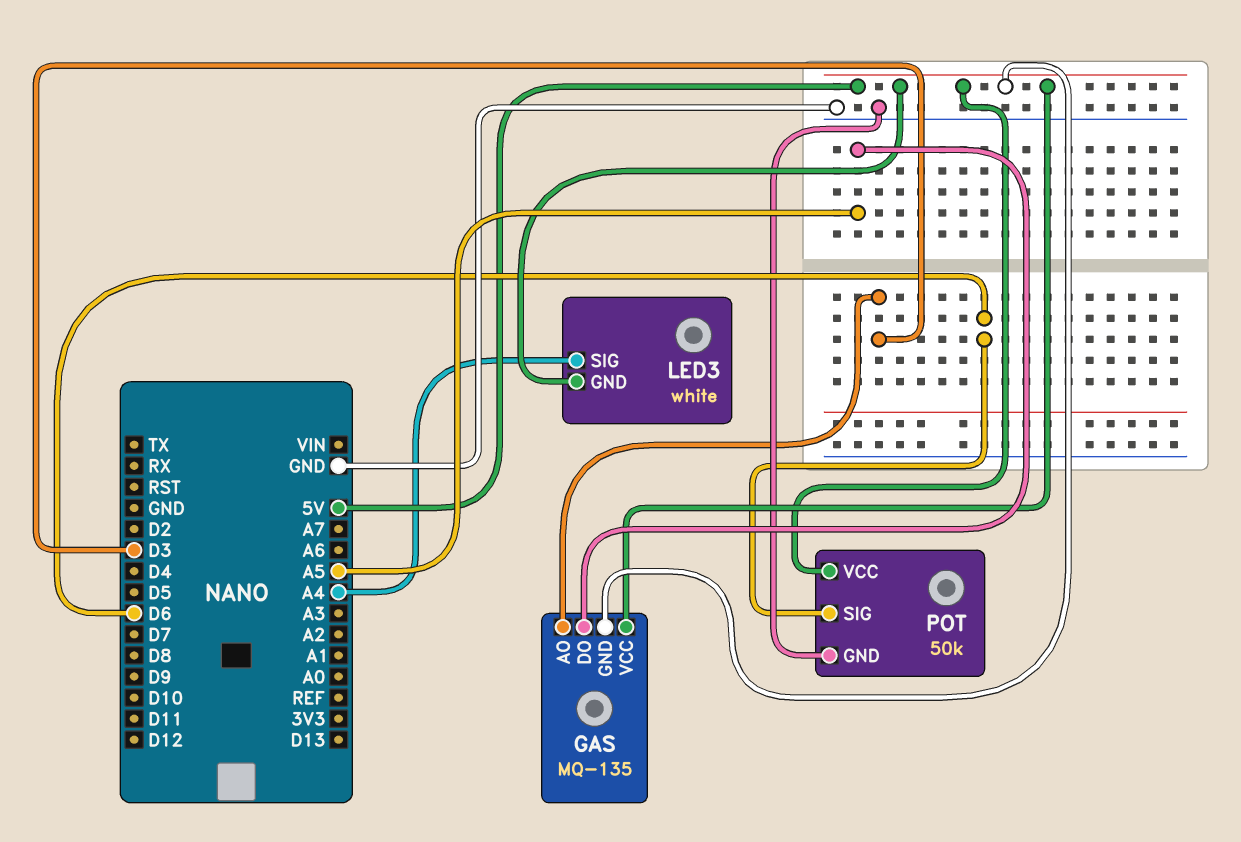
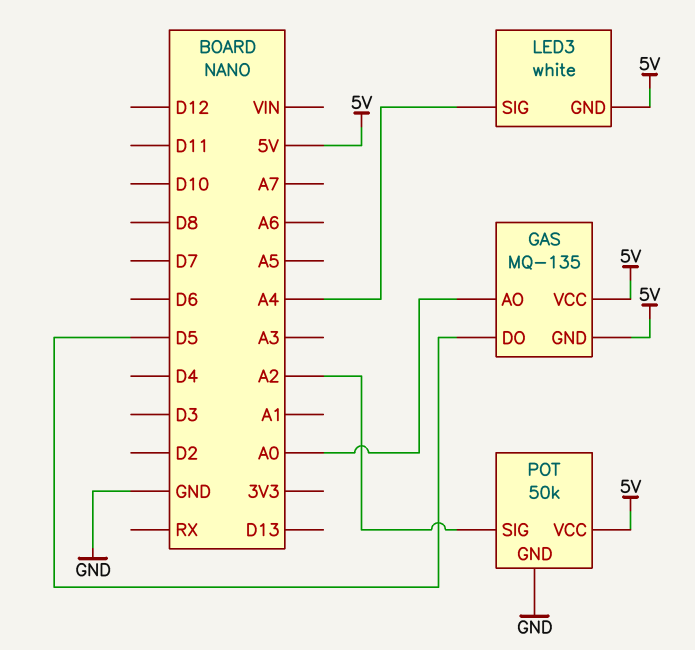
GAS pin AO: D3 -> A0
GAS pin DO: A5 -> D5
POT pin SIG: D6 -> A2

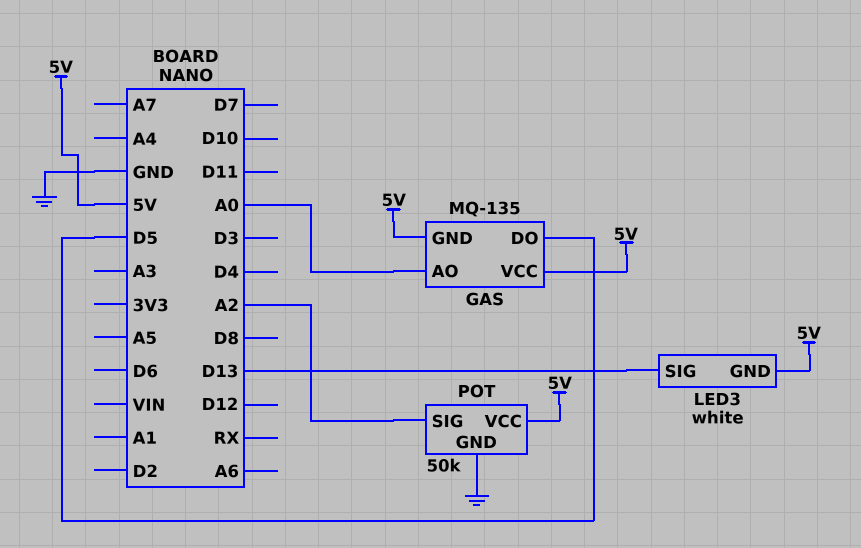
LED3 pin SIG: A4 -> D13

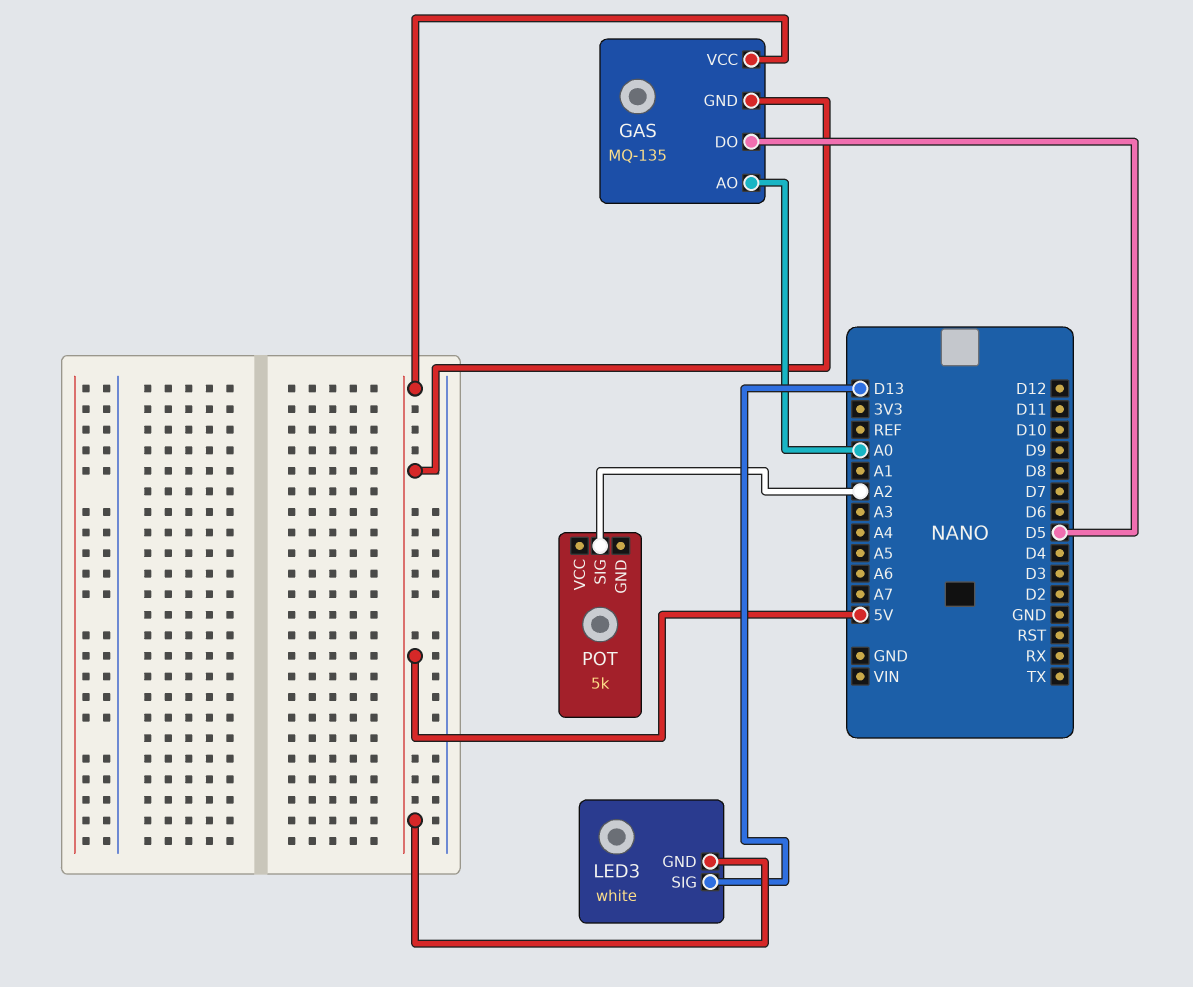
POT: 50k -> 5k
POT pin GND: GND -> none
POT pin VCC: 5V -> none

